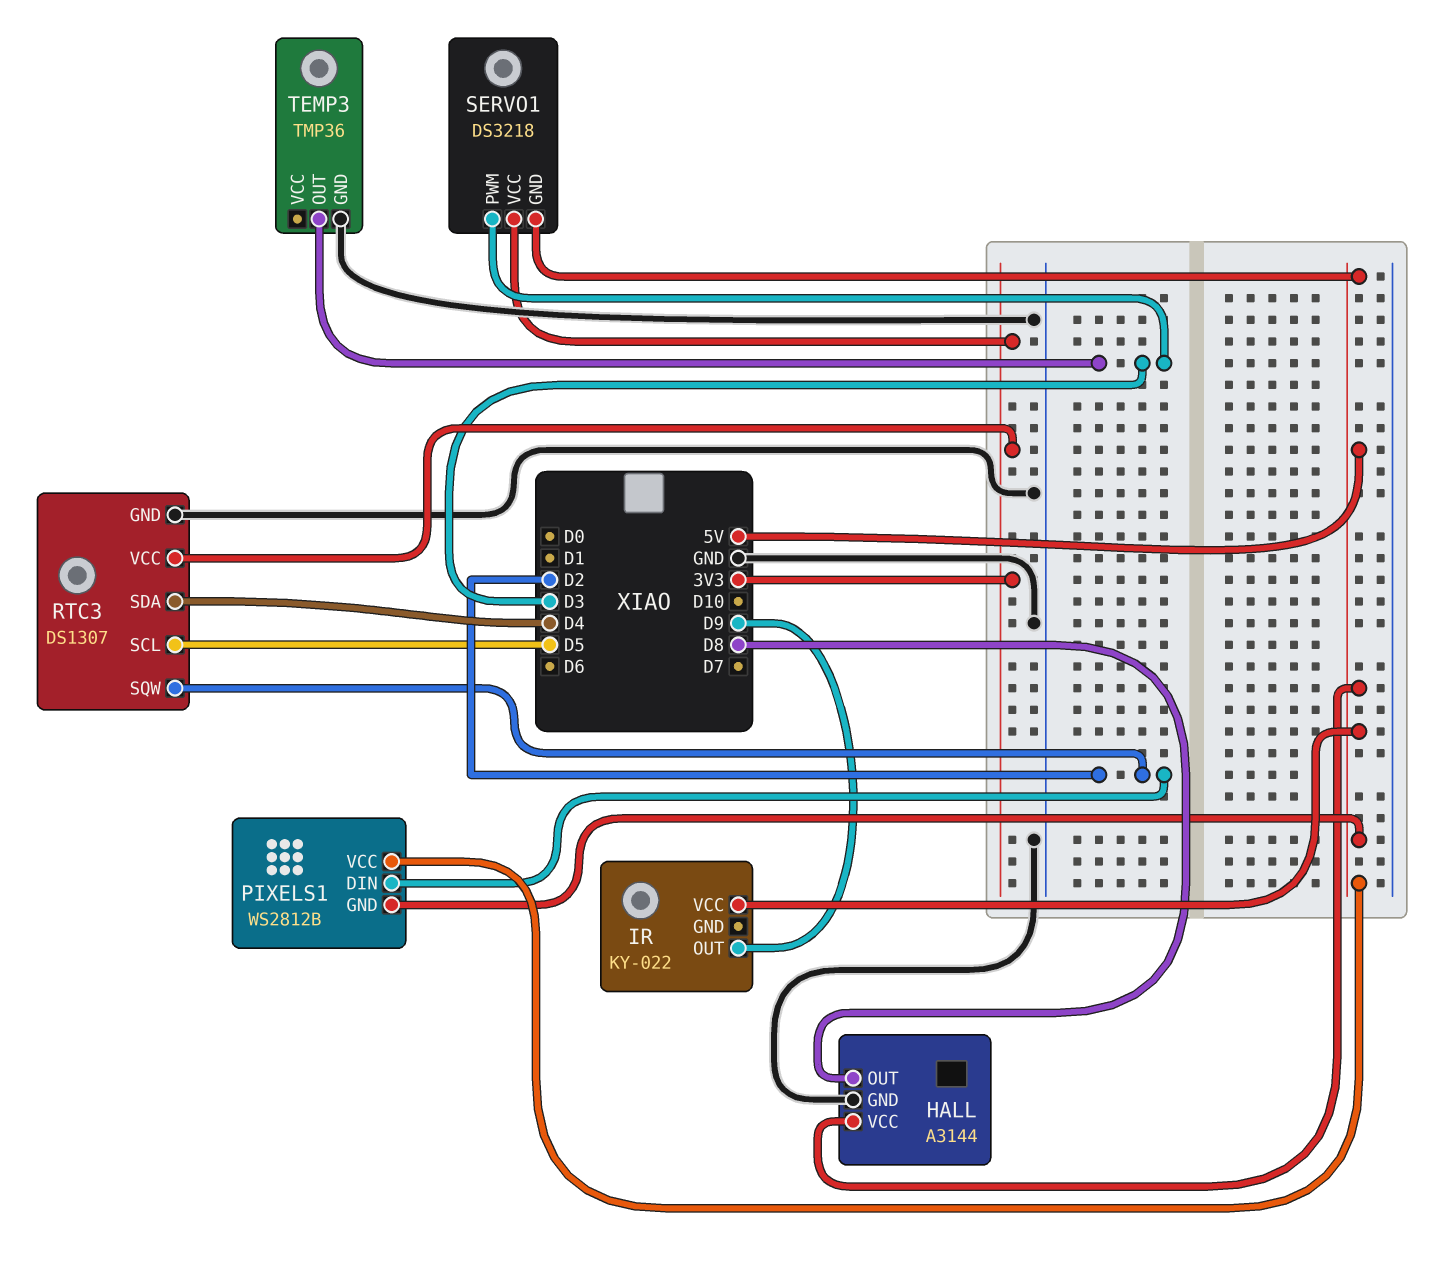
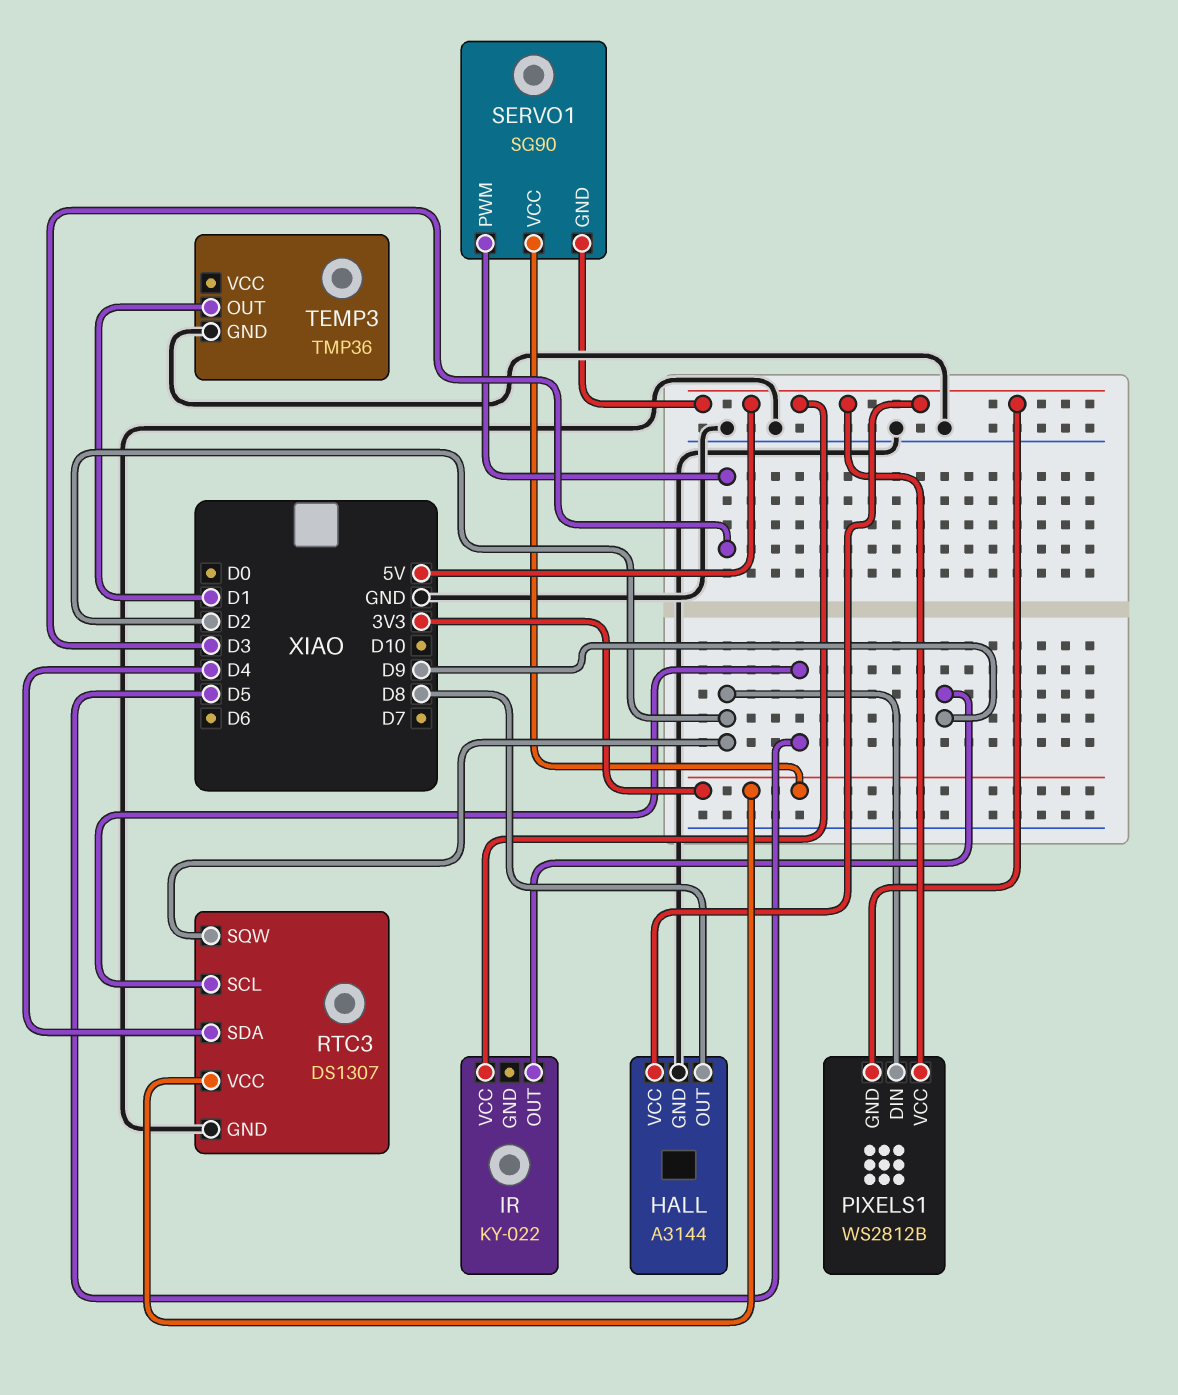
SERVO1: DS3218 -> SG90
TEMP3 pin OUT: D3 -> D1

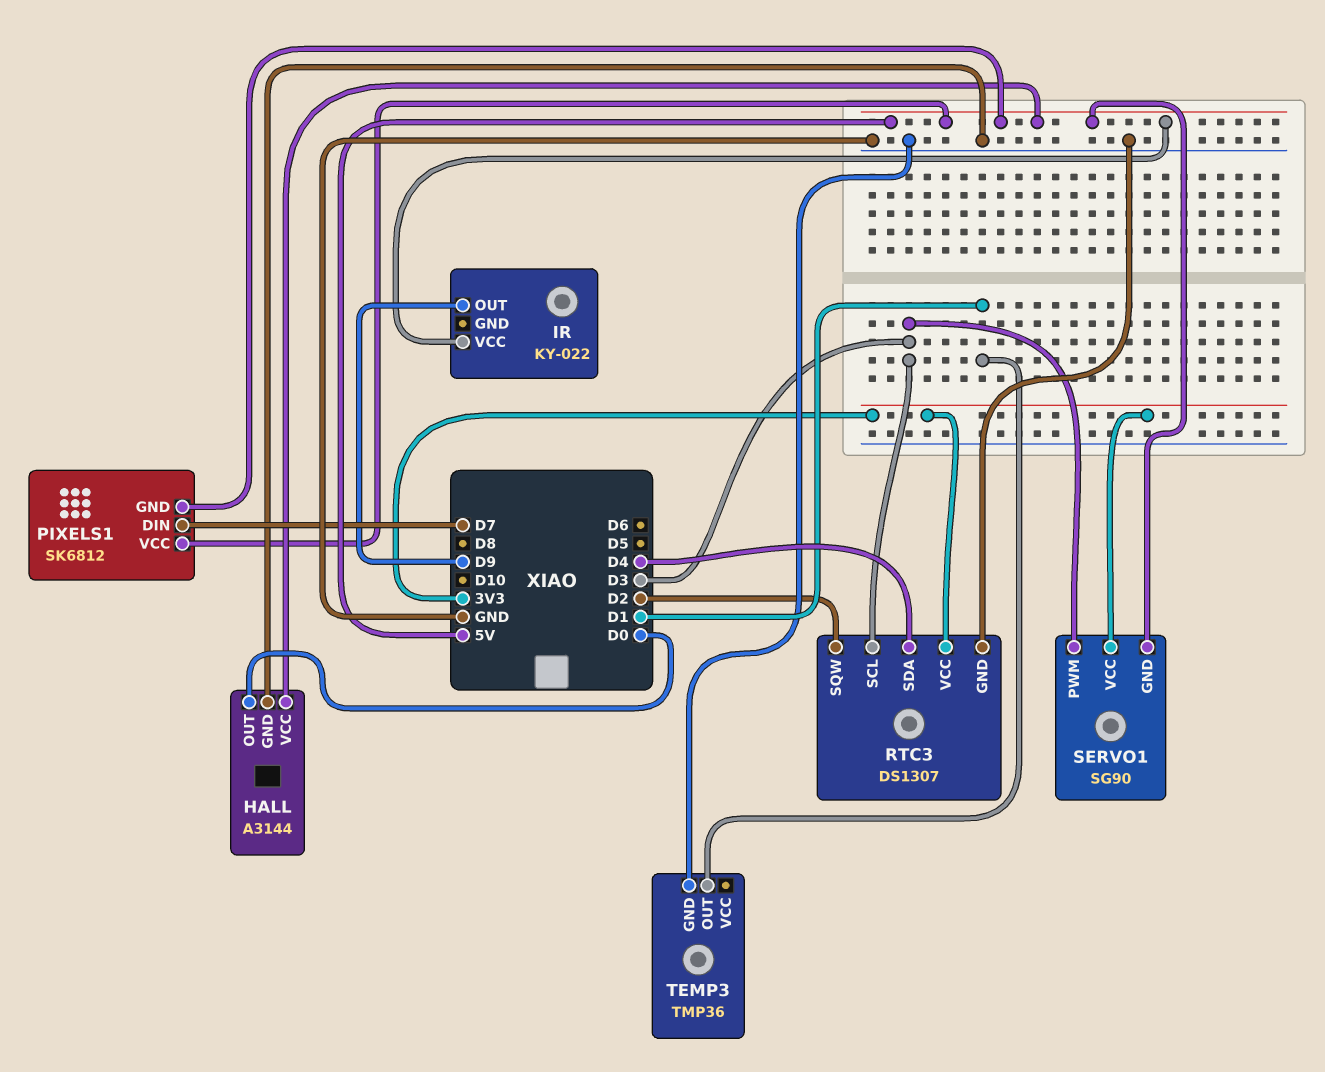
HALL pin OUT: D8 -> D0
PIXELS1: WS2812B -> SK6812
PIXELS1 pin DIN: D2 -> D7
RTC3 pin SCL: D5 -> D3

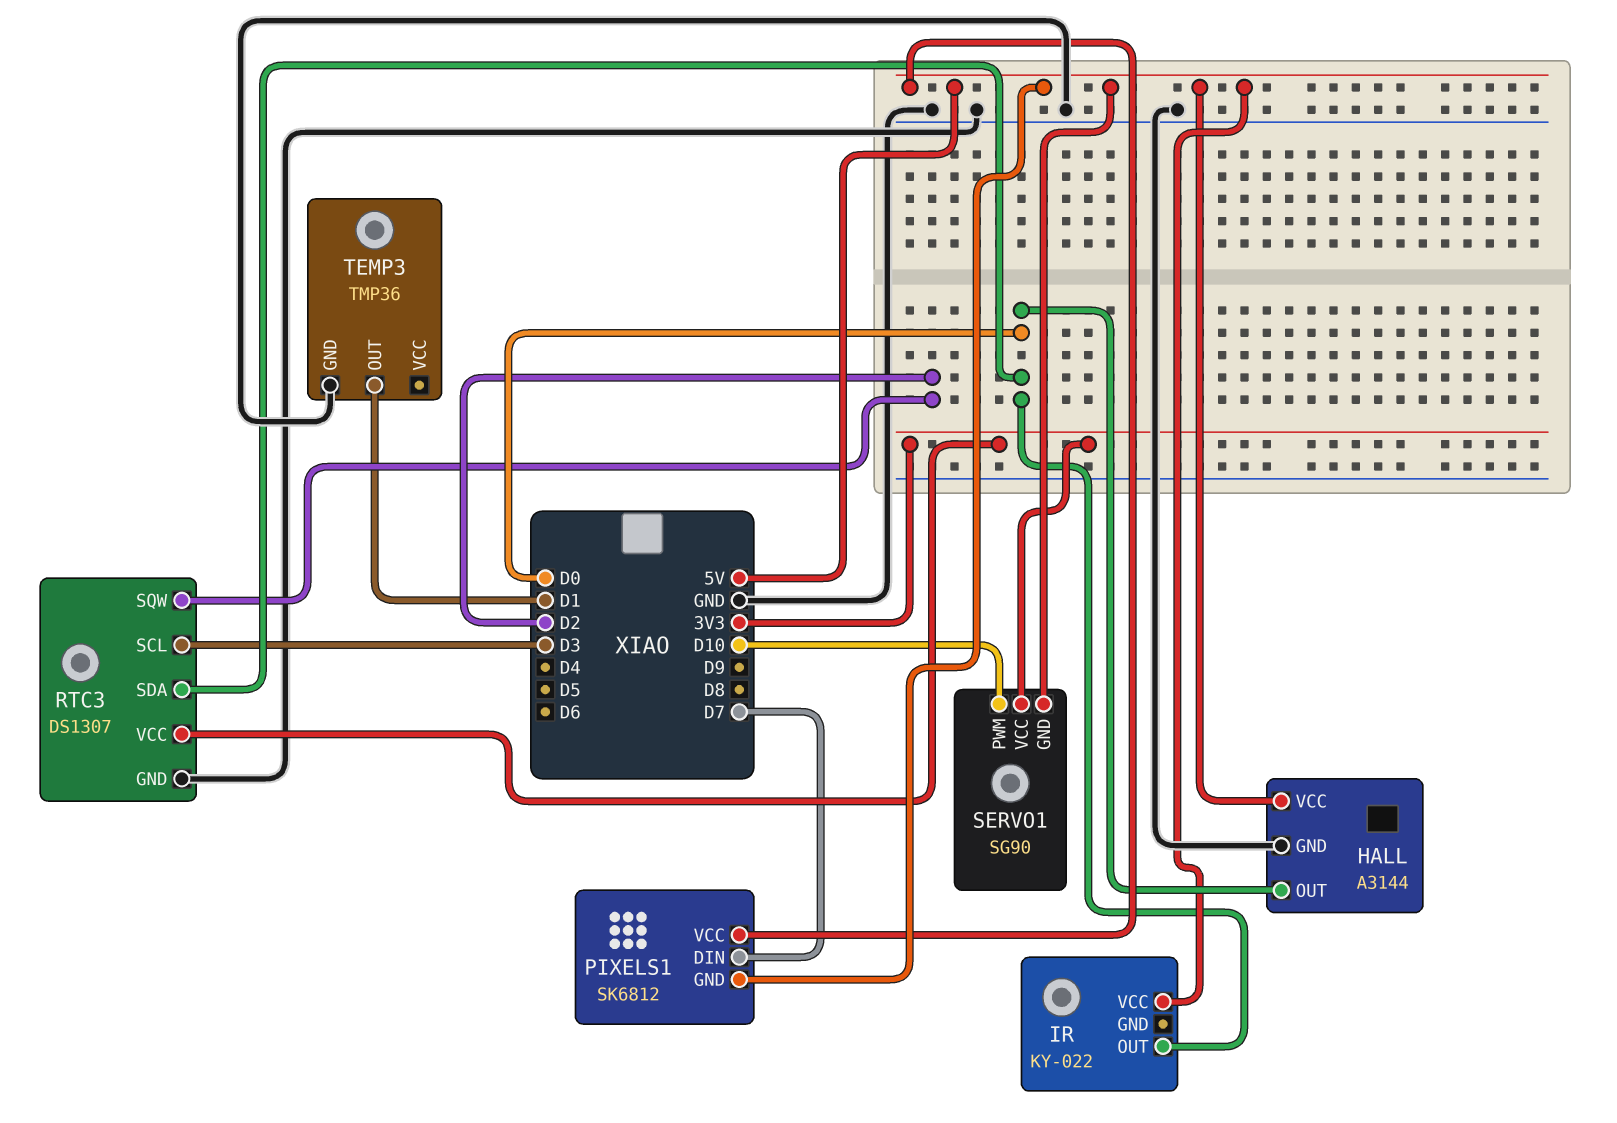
IR pin OUT: D9 -> D0
RTC3 pin SDA: D4 -> D0
SERVO1 pin PWM: D3 -> D10

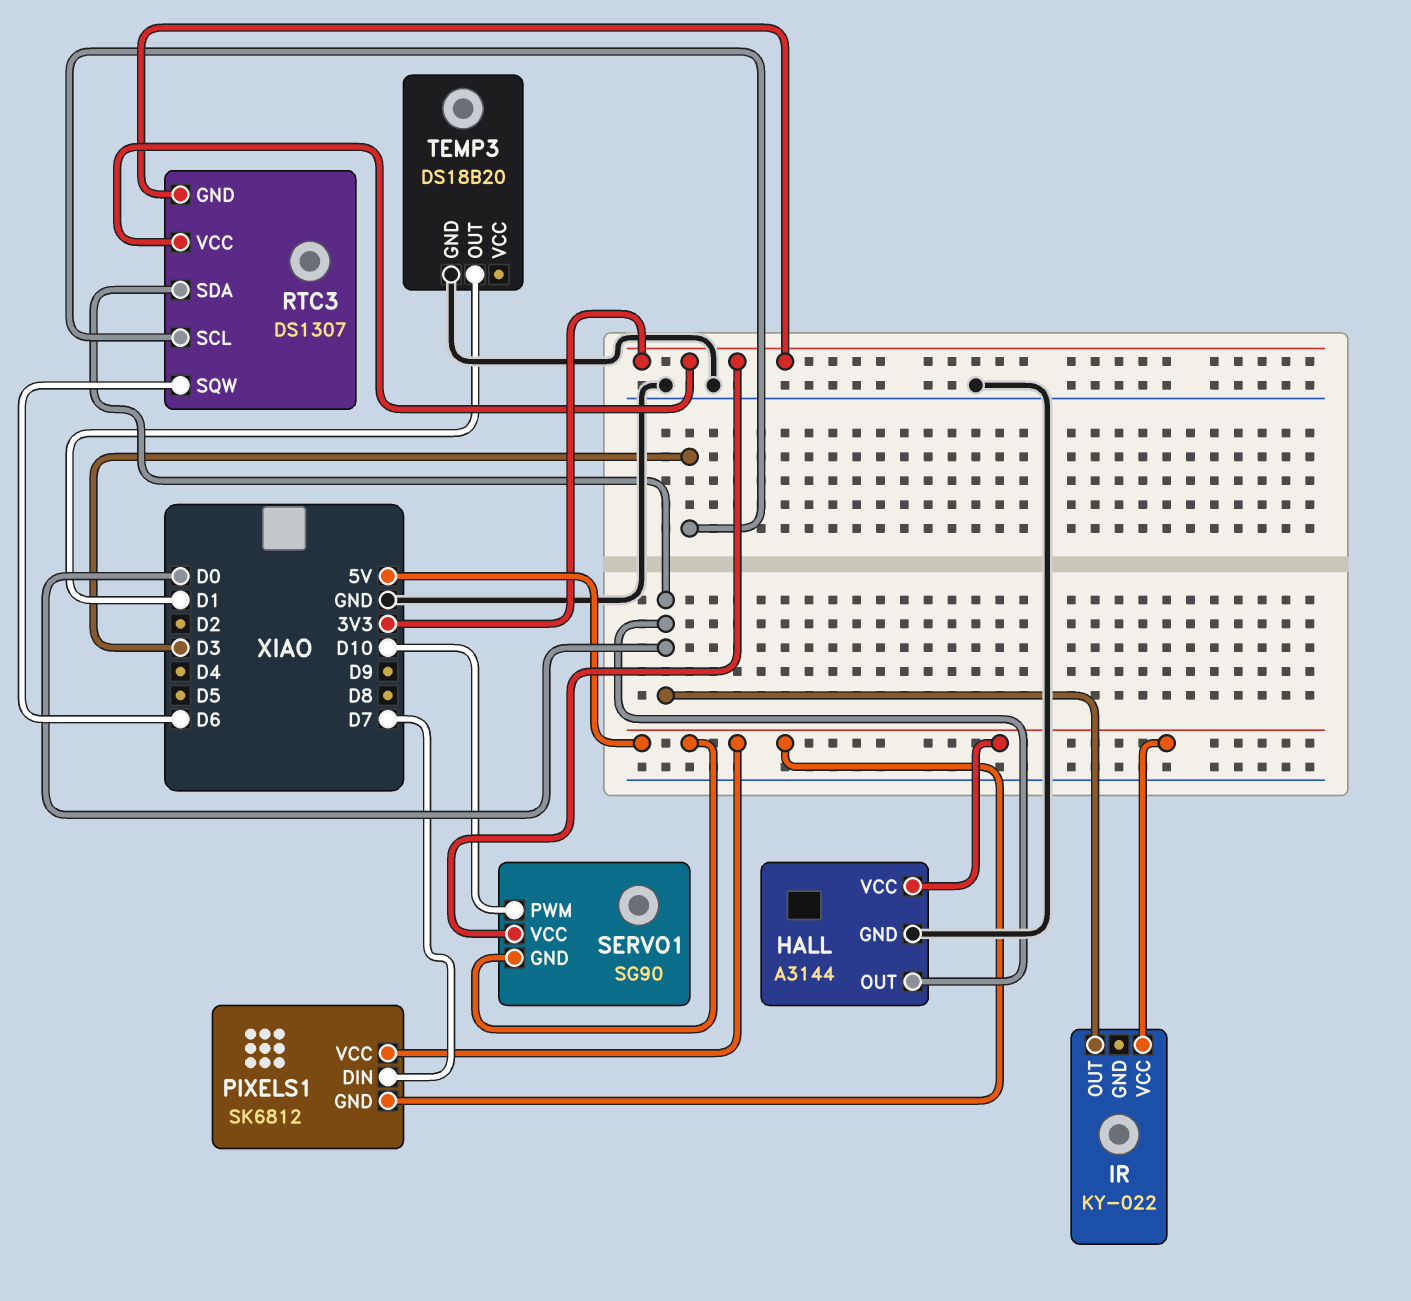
RTC3 pin GND: GND -> 3V3
RTC3 pin SQW: D2 -> D6
TEMP3: TMP36 -> DS18B20

